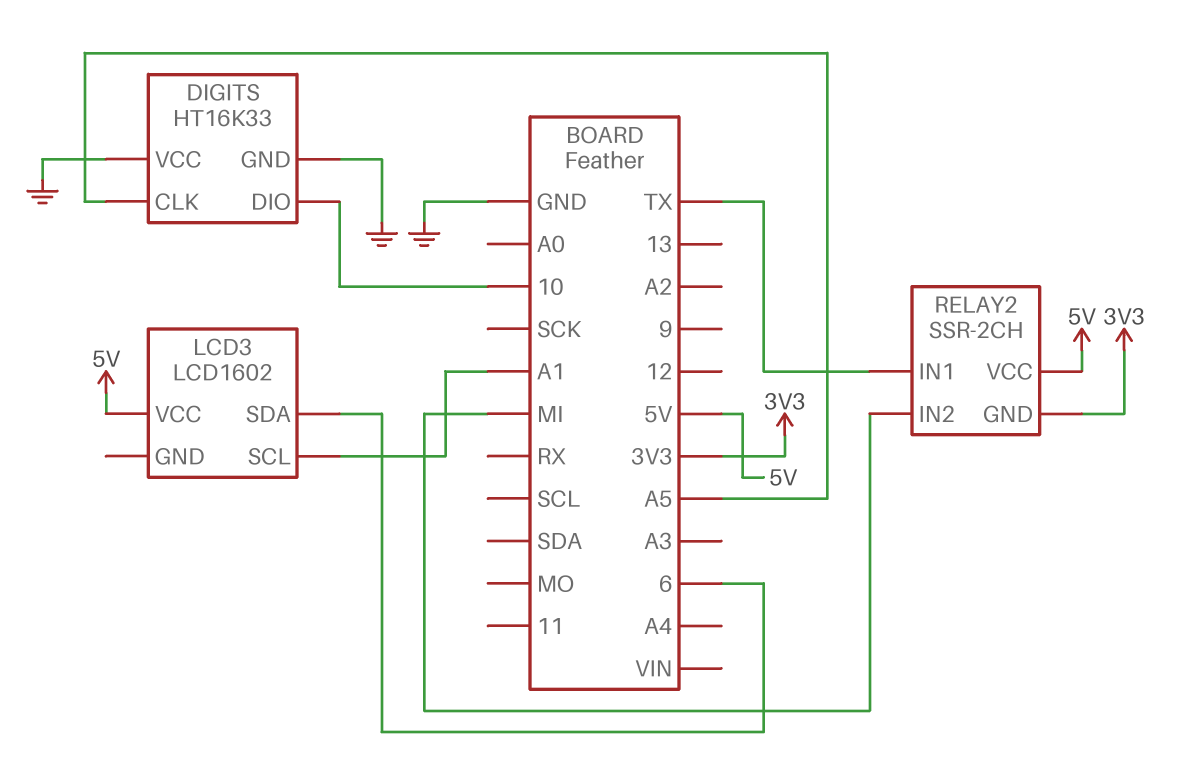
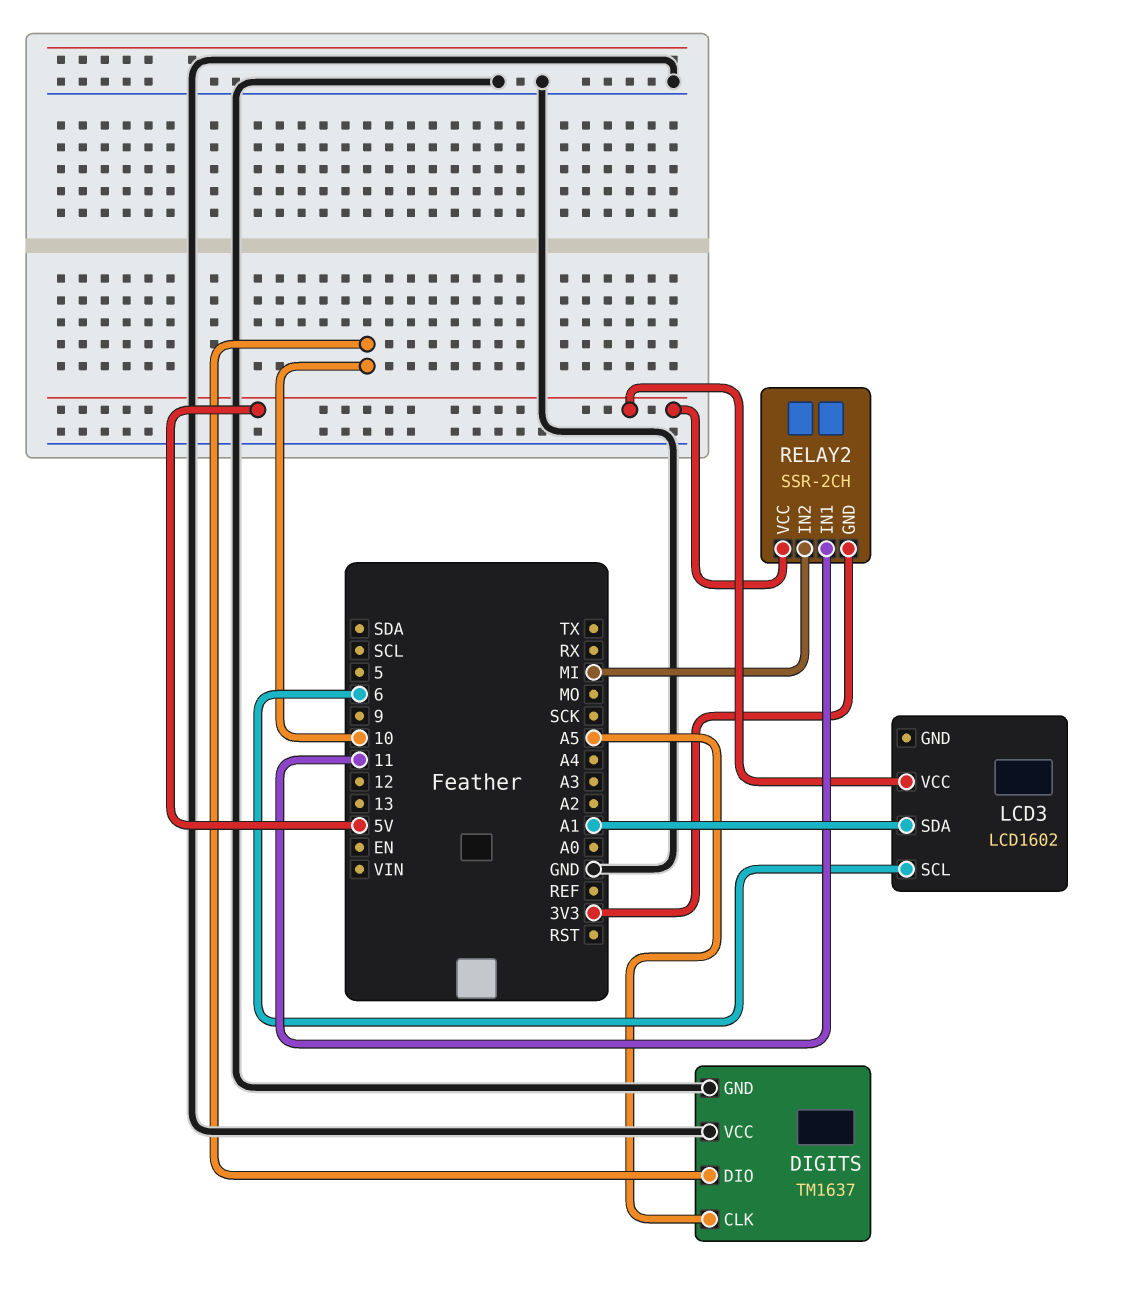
DIGITS: HT16K33 -> TM1637
LCD3 pin SCL: A1 -> 6
LCD3 pin SDA: 6 -> A1
RELAY2 pin IN1: TX -> 11

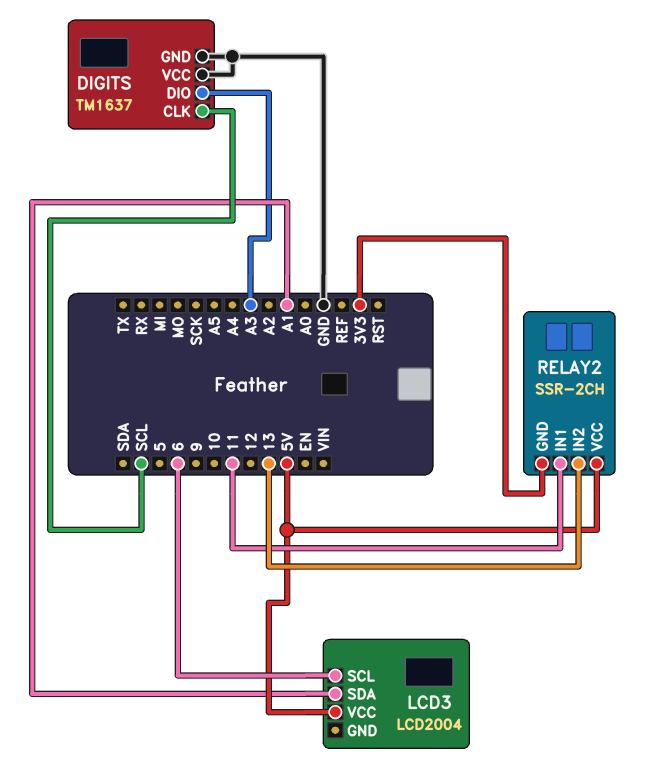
DIGITS pin CLK: A5 -> SCL
DIGITS pin DIO: 10 -> A3
LCD3: LCD1602 -> LCD2004
RELAY2 pin IN2: MI -> 13

